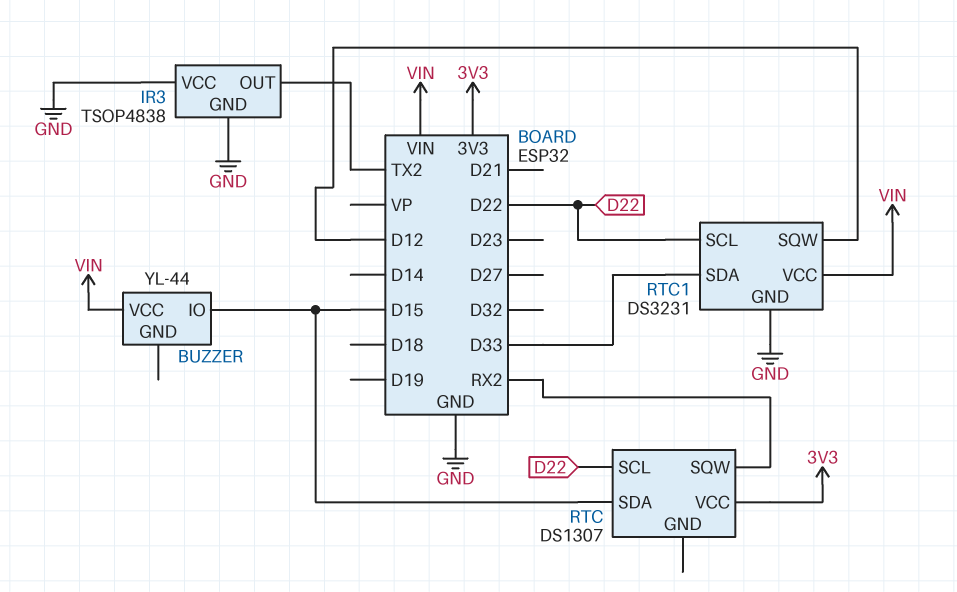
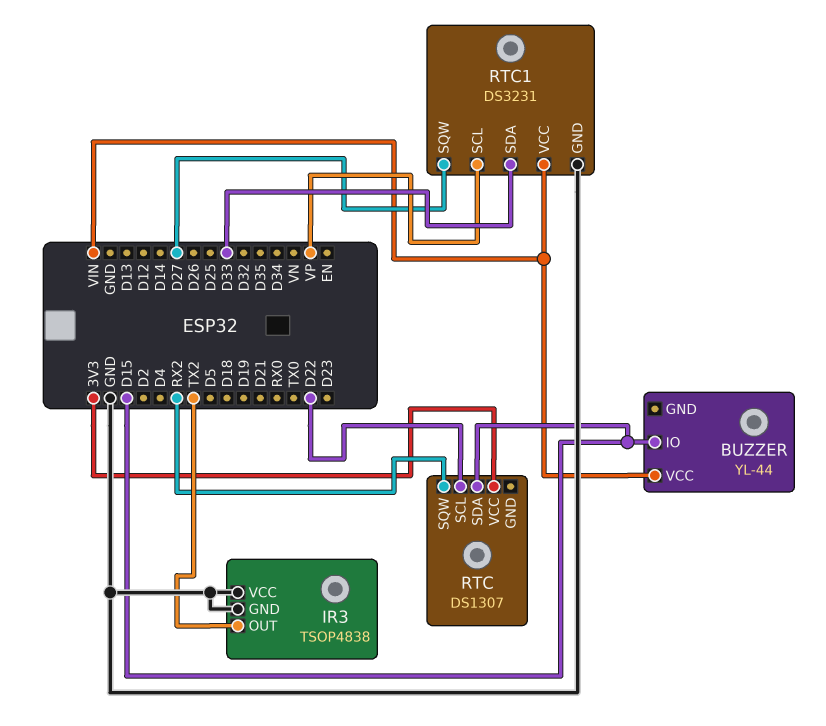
RTC1 pin SCL: D22 -> VP
RTC1 pin SQW: D12 -> D27

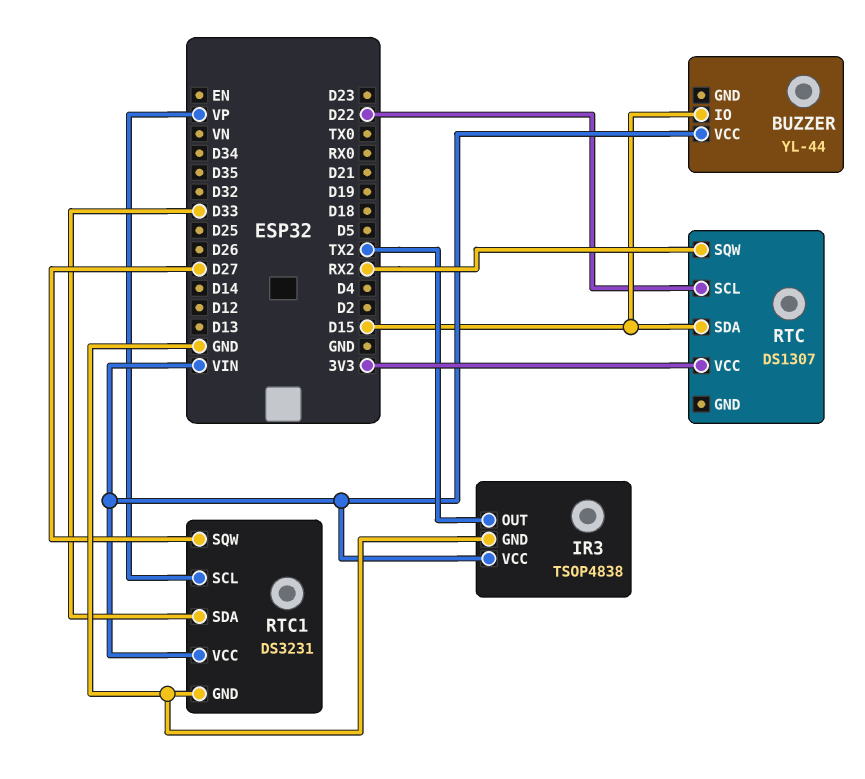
IR3 pin VCC: GND -> VIN

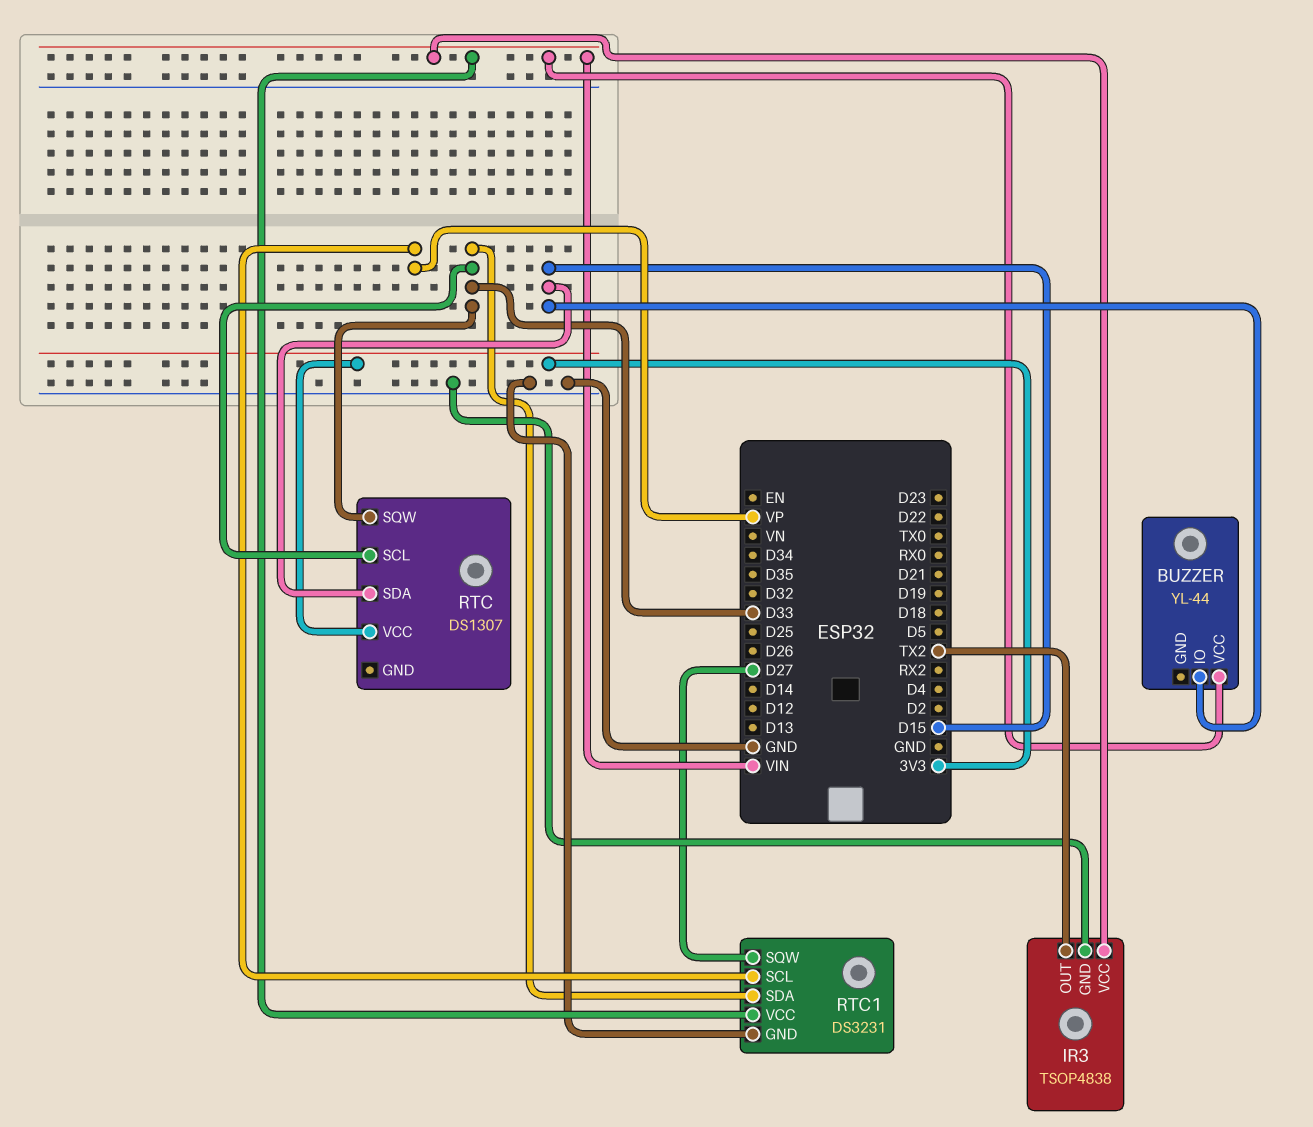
RTC pin SCL: D22 -> D33
RTC pin SQW: RX2 -> D33

